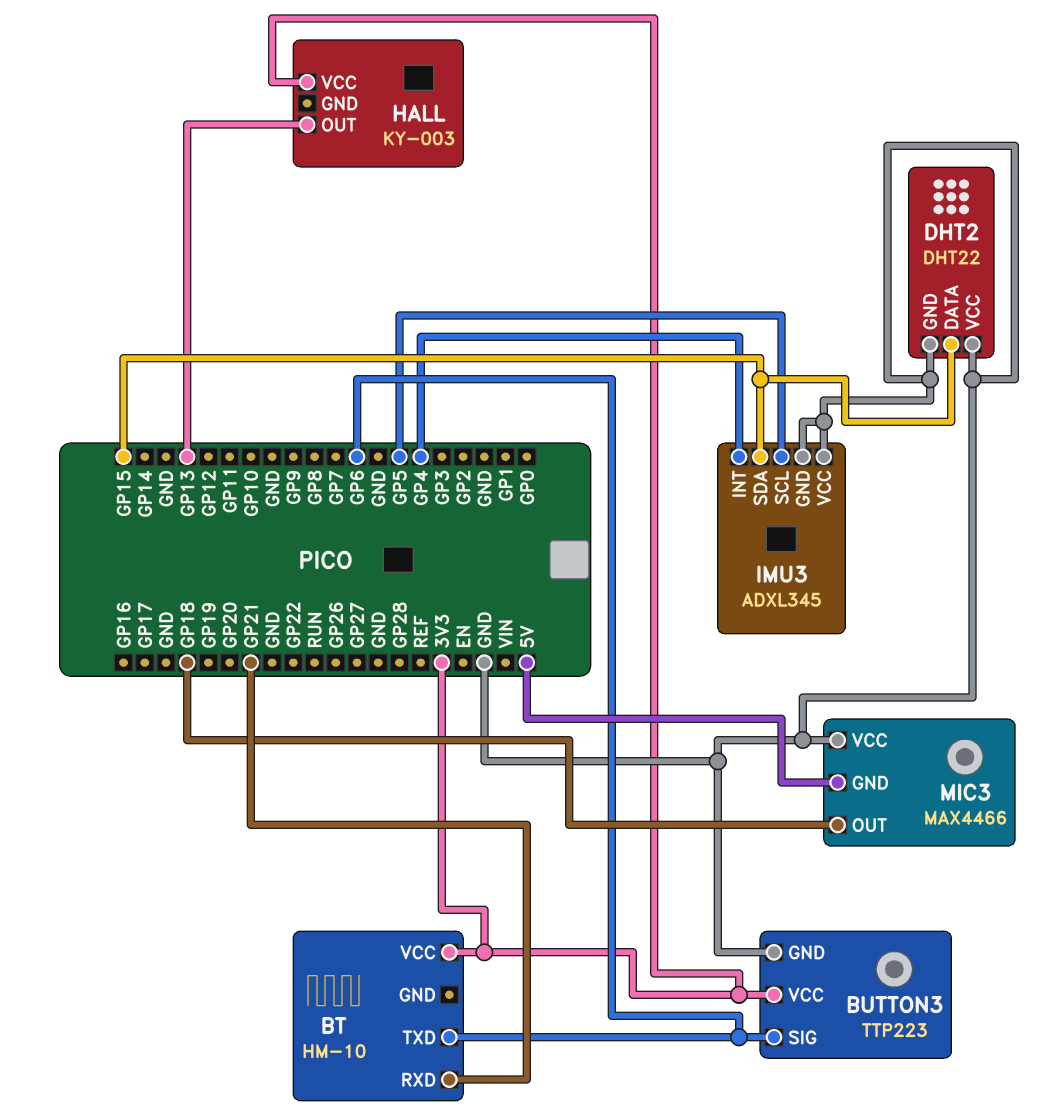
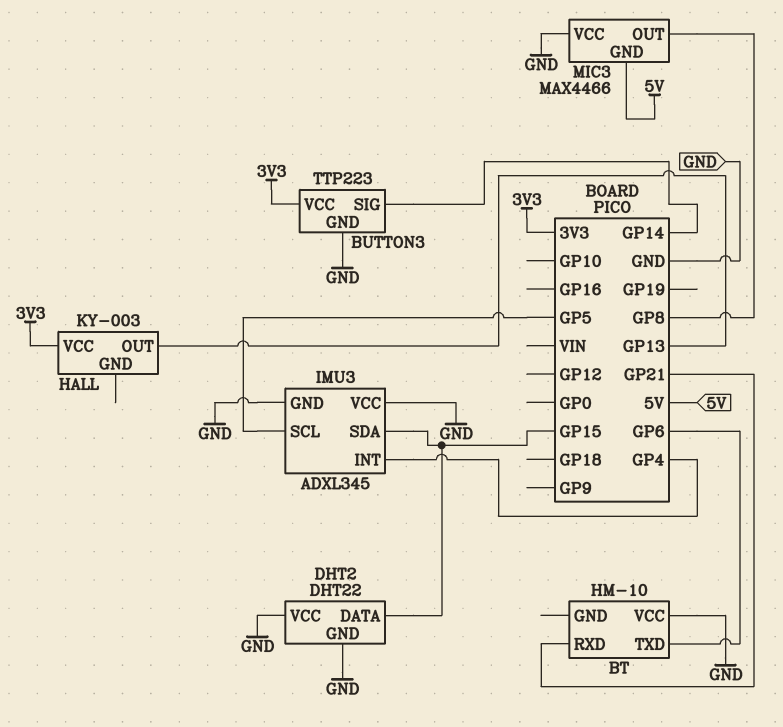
BT pin VCC: 3V3 -> GND
BUTTON3 pin SIG: GP6 -> GP14
MIC3 pin OUT: GP18 -> GP8

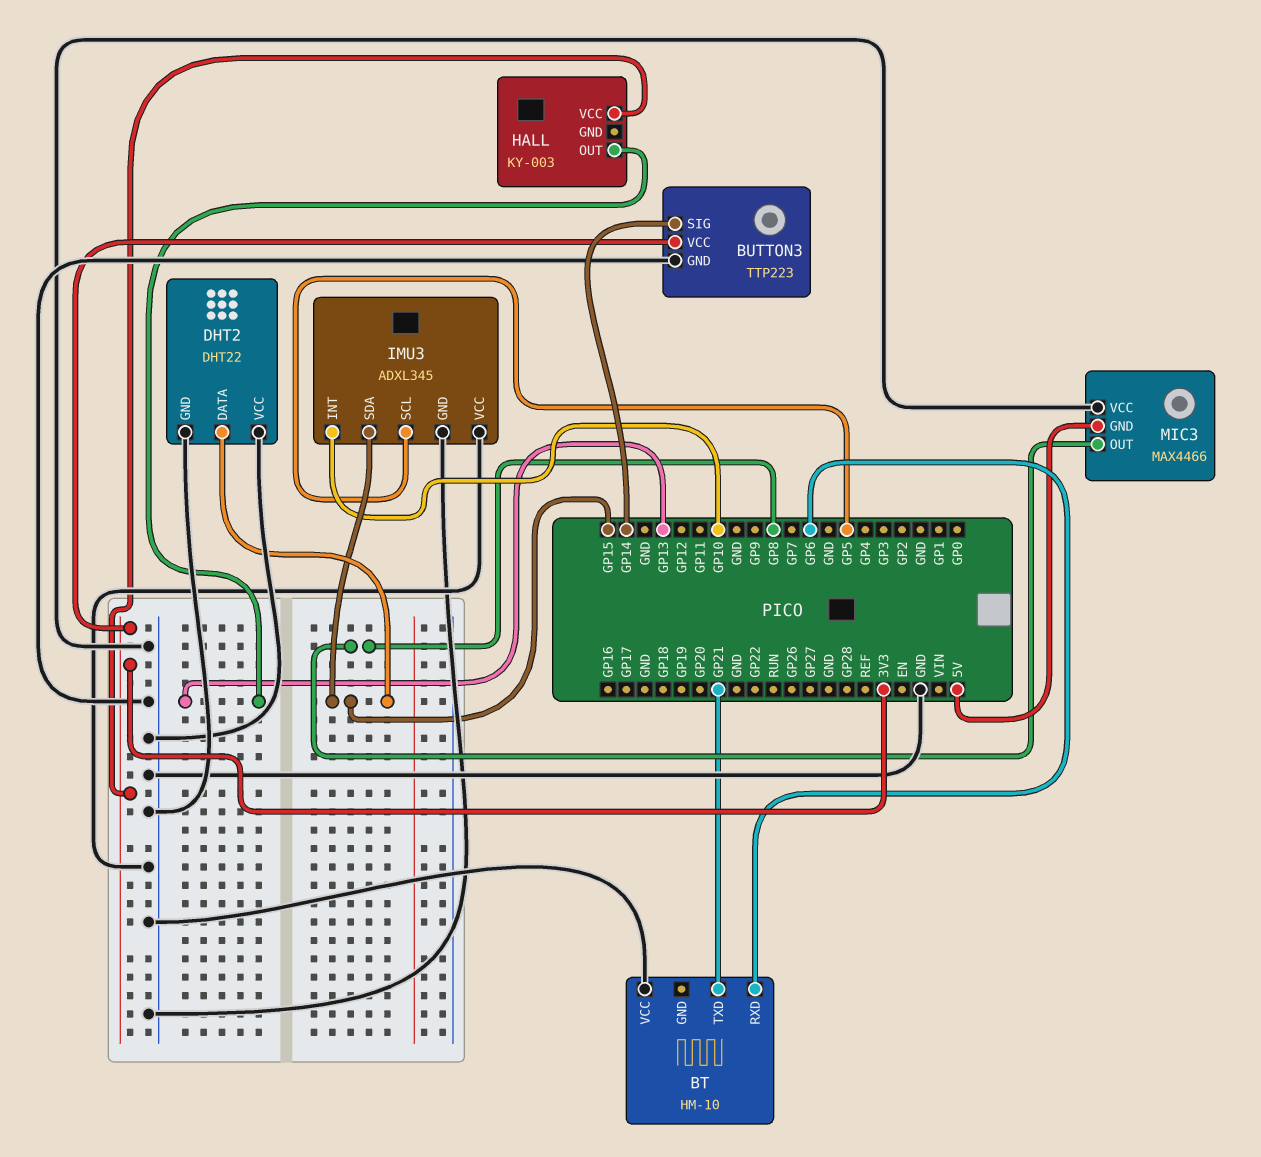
BT pin RXD: GP21 -> GP6
BT pin TXD: GP6 -> GP21
IMU3 pin INT: GP4 -> GP10

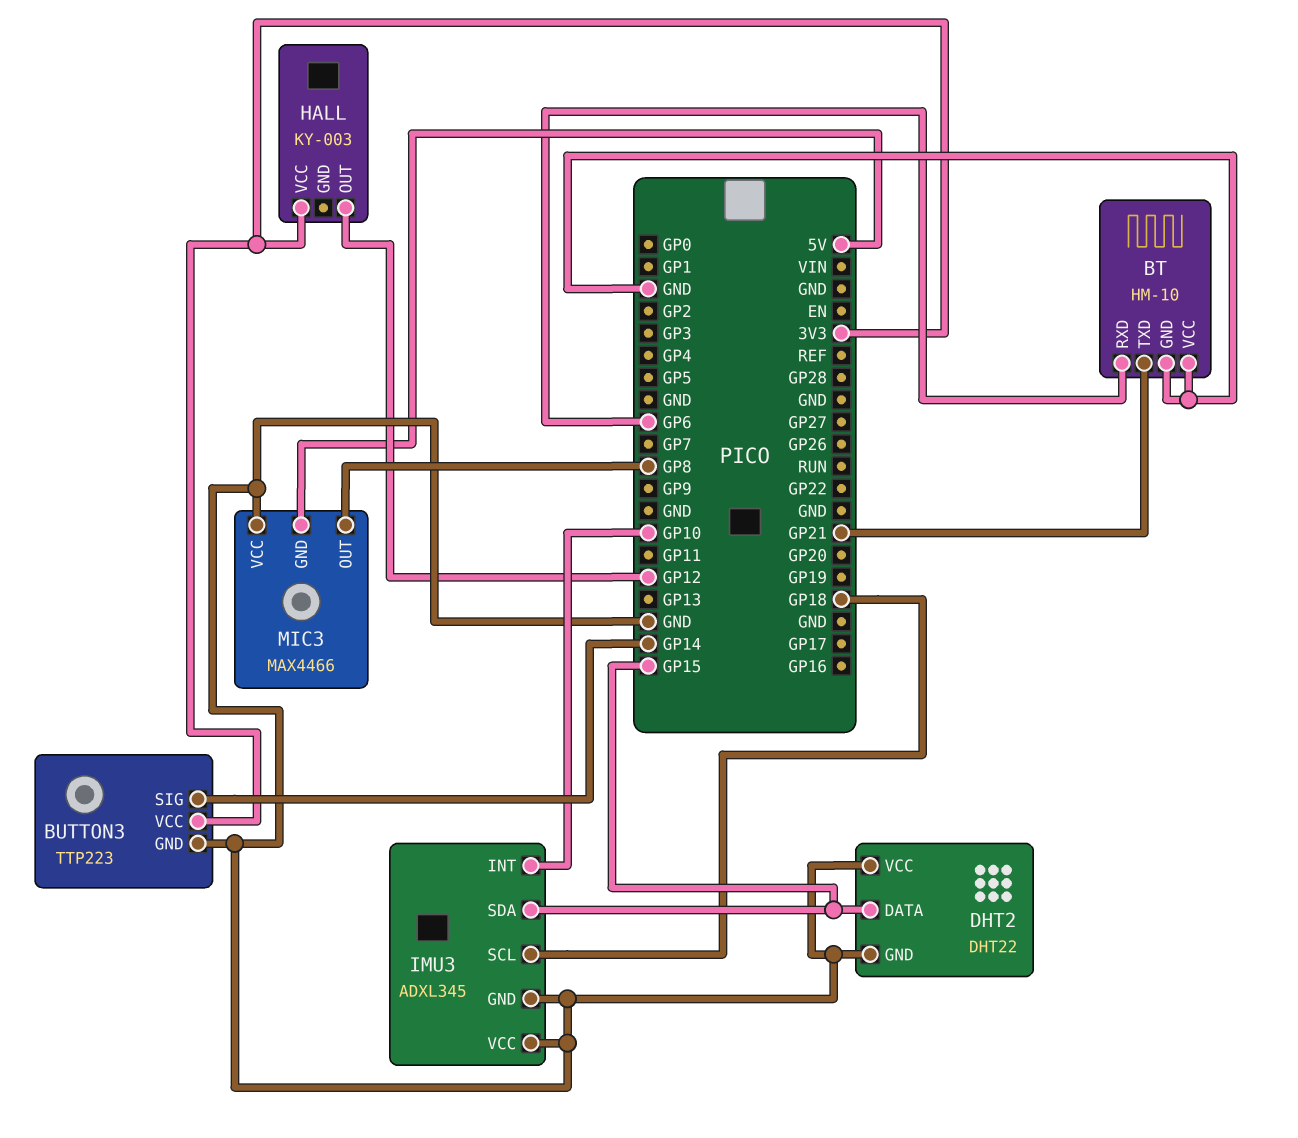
BT pin GND: none -> GND
HALL pin OUT: GP13 -> GP12
IMU3 pin SCL: GP5 -> GP18

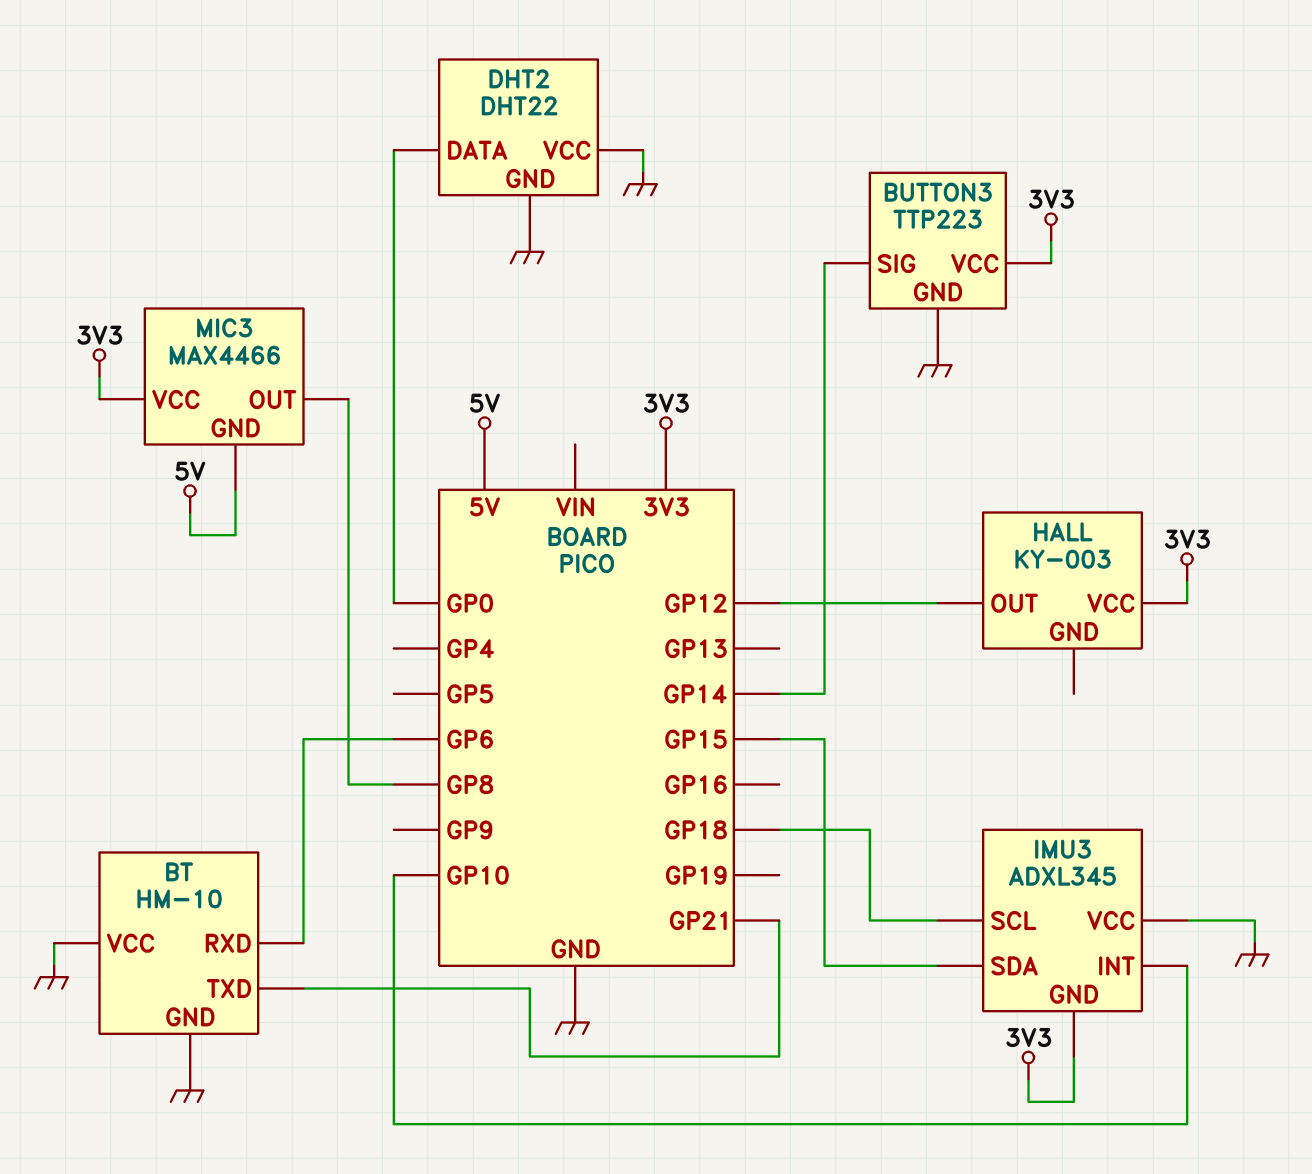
DHT2 pin DATA: GP15 -> GP0
IMU3 pin GND: GND -> 3V3
MIC3 pin VCC: GND -> 3V3

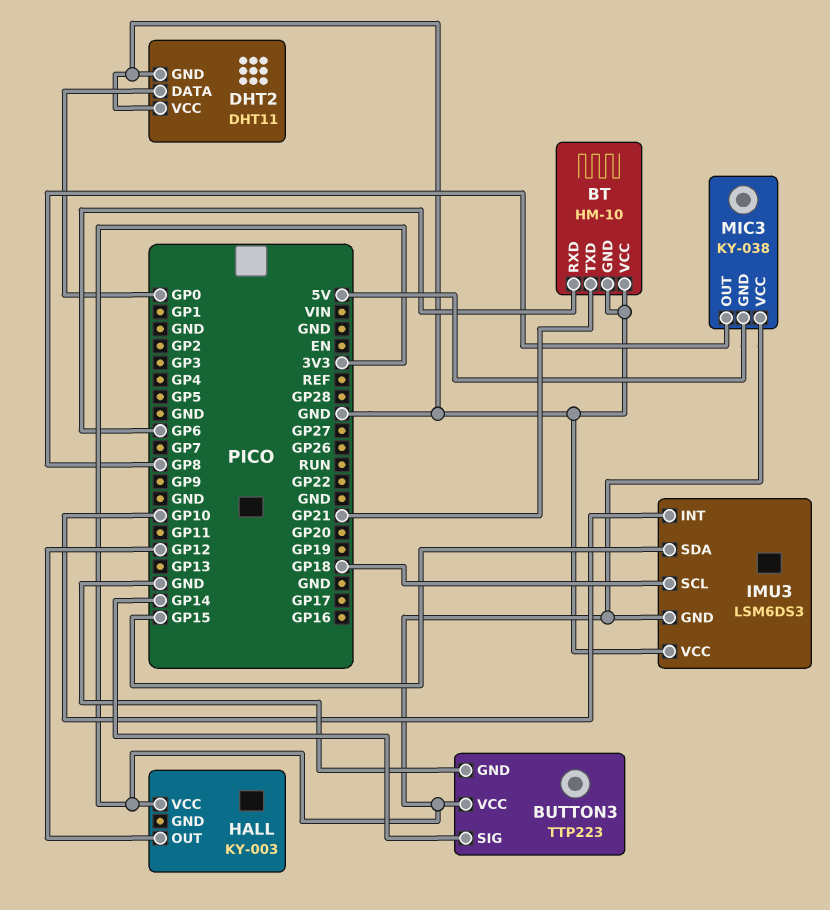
DHT2: DHT22 -> DHT11
IMU3: ADXL345 -> LSM6DS3
MIC3: MAX4466 -> KY-038

